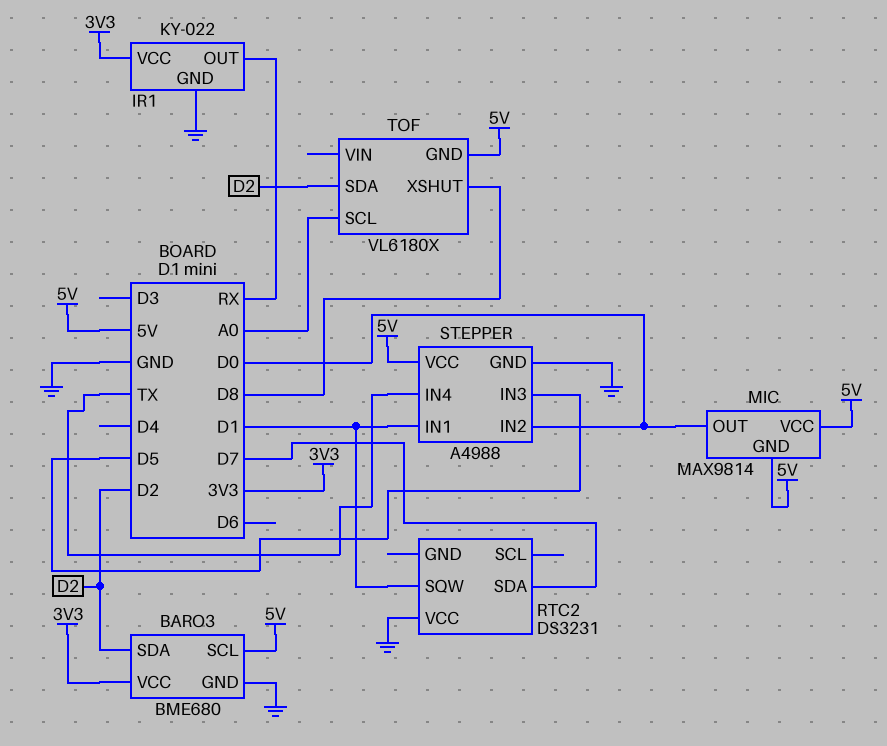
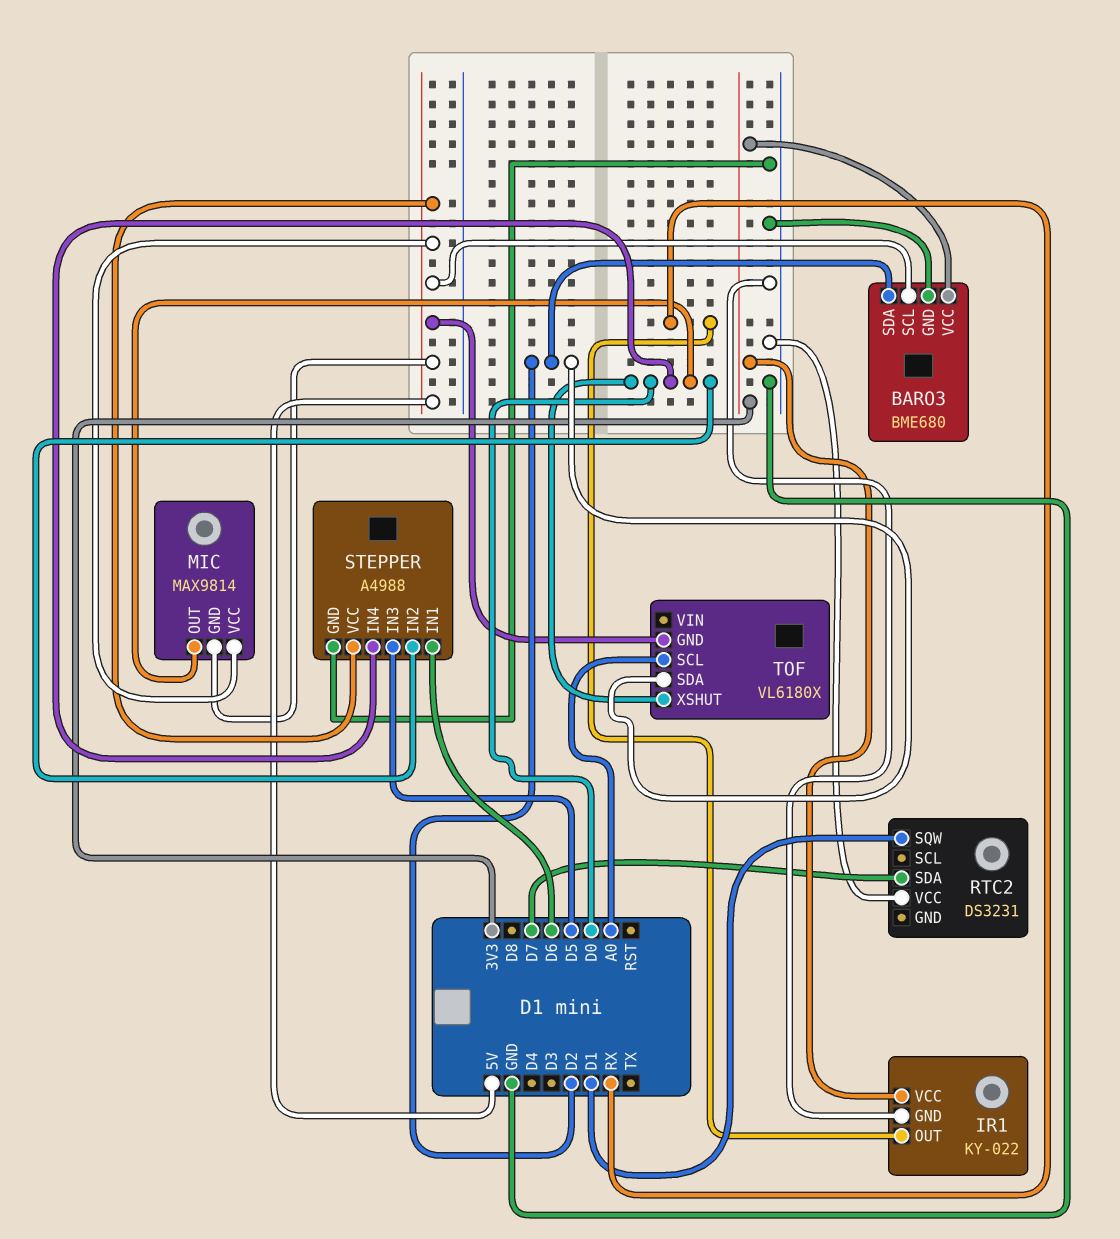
STEPPER pin IN1: D1 -> D6
STEPPER pin IN4: TX -> D0
TOF pin XSHUT: D8 -> D0

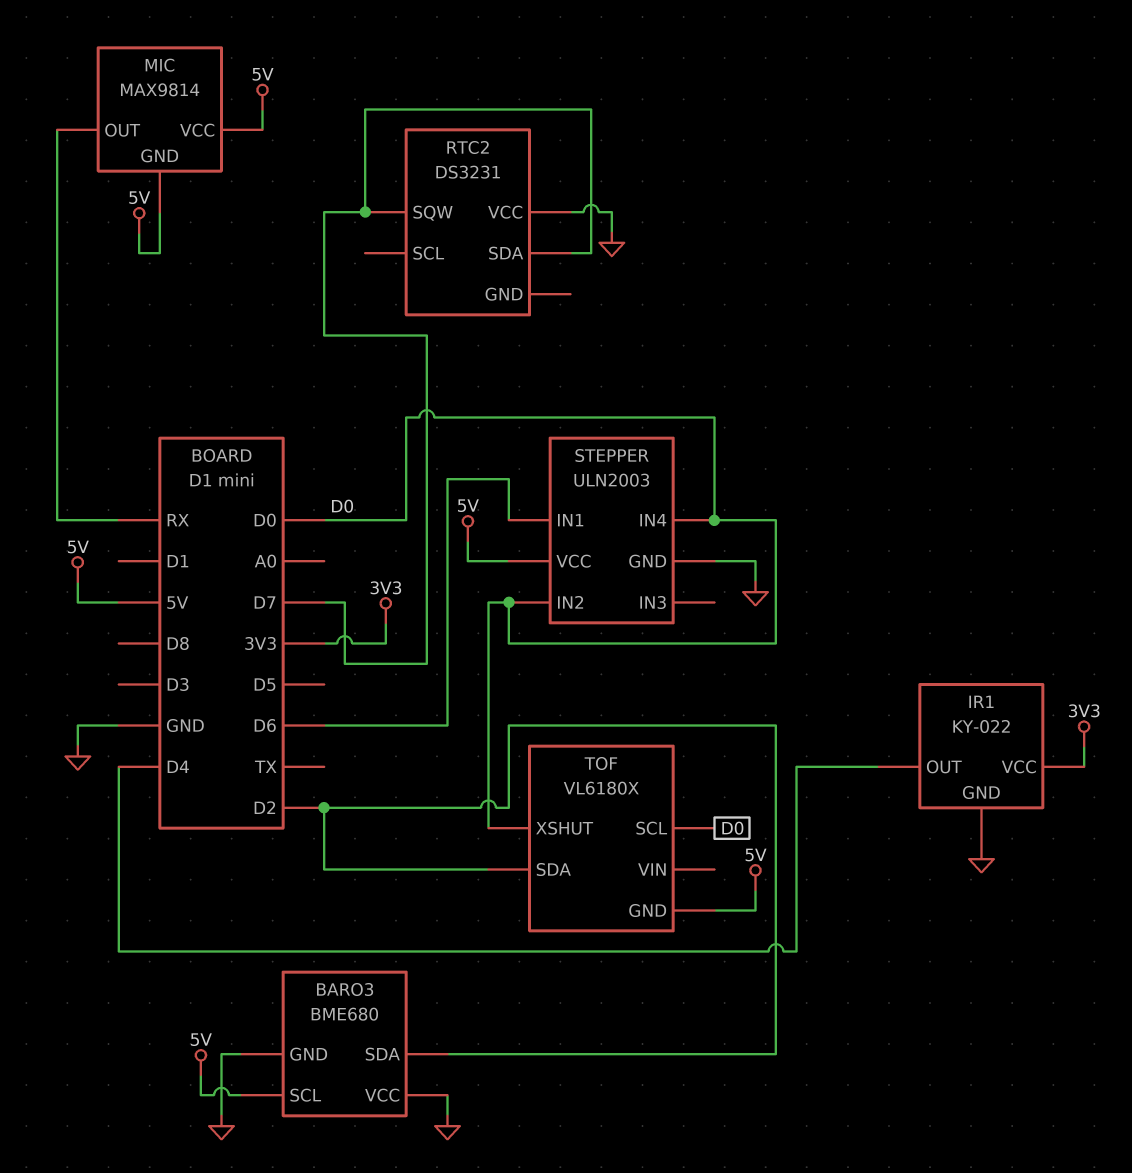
BARO3 pin VCC: 3V3 -> GND
IR1 pin OUT: RX -> D4
MIC pin OUT: D0 -> RX
RTC2 pin SQW: D1 -> D7
STEPPER: A4988 -> ULN2003
STEPPER pin IN3: D5 -> none
TOF pin SCL: A0 -> D0

